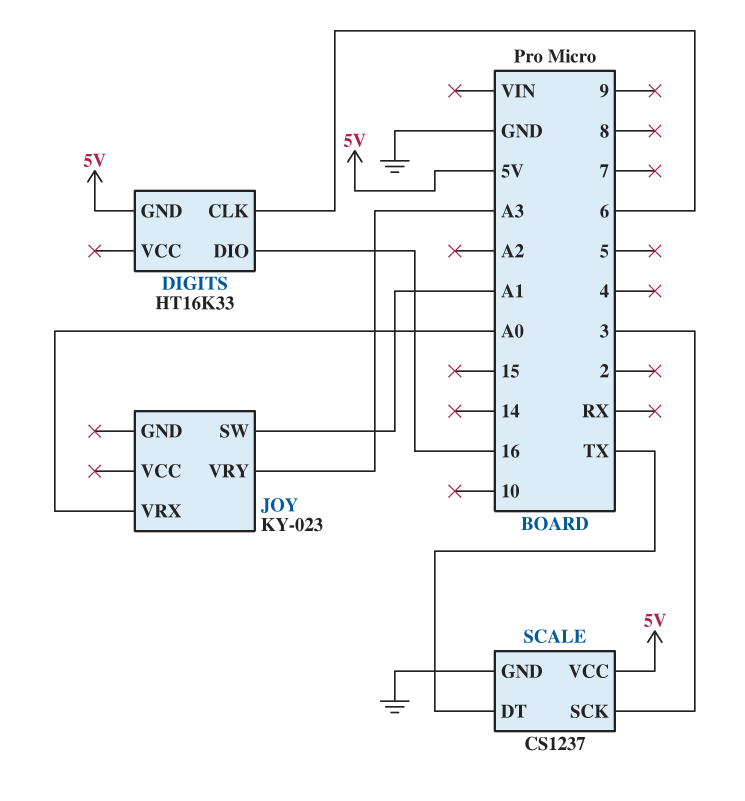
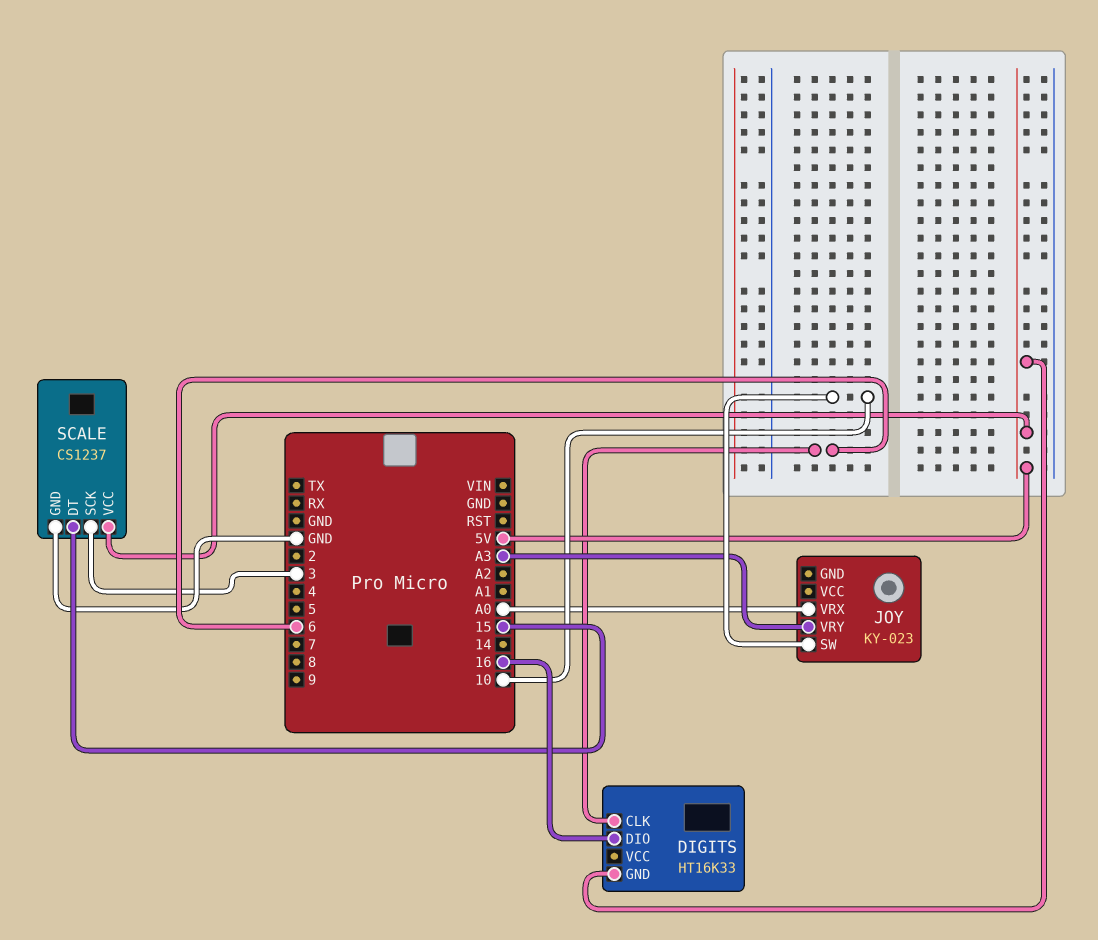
JOY pin SW: A1 -> 10
SCALE pin DT: TX -> 15

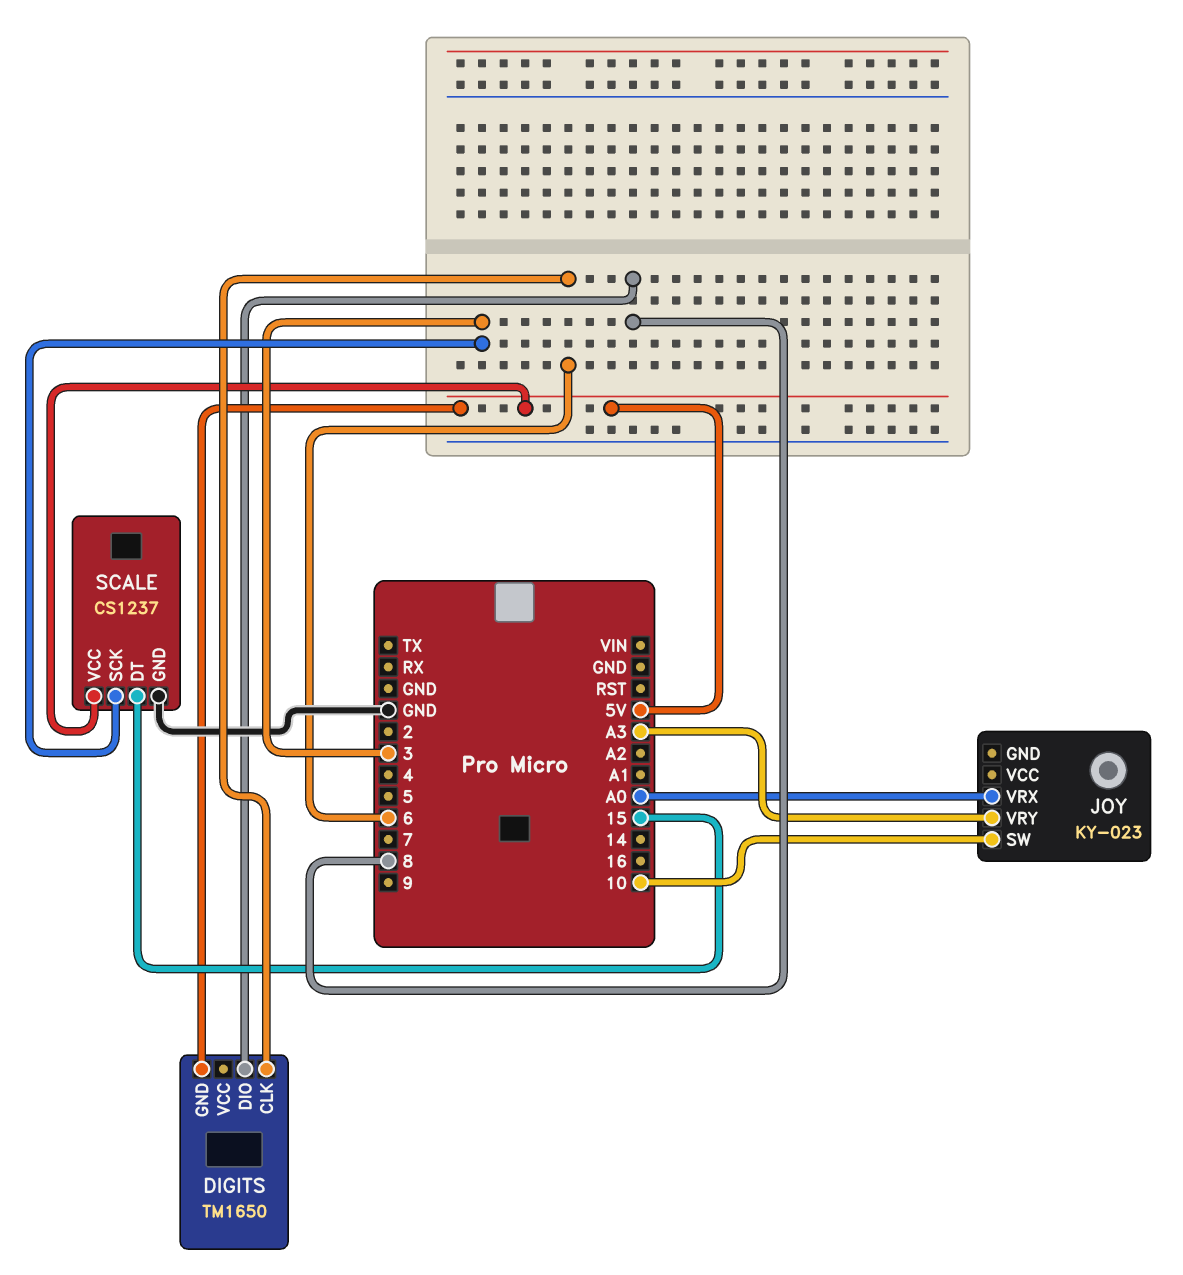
DIGITS: HT16K33 -> TM1650
DIGITS pin DIO: 16 -> 8

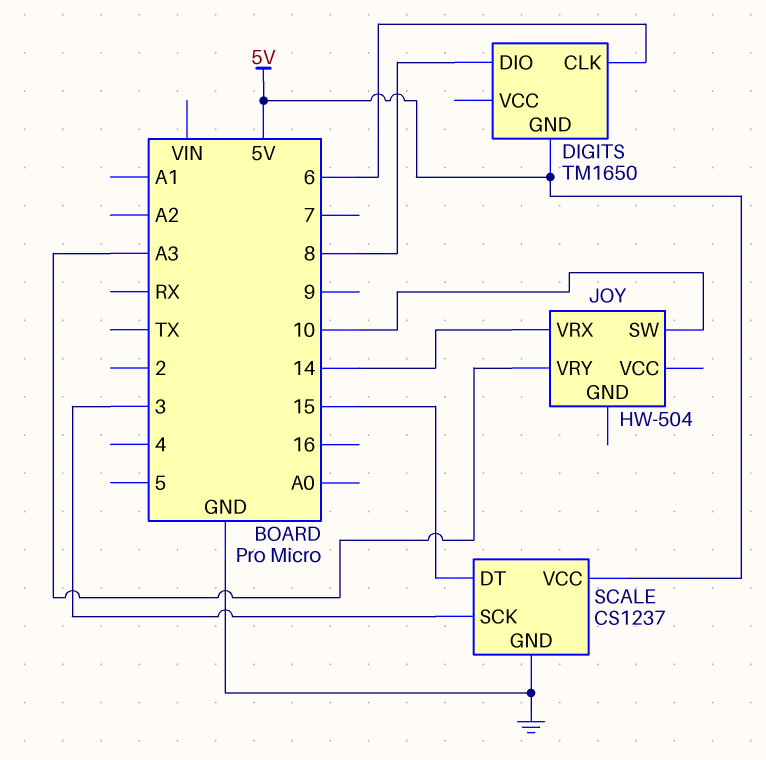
JOY: KY-023 -> HW-504
JOY pin VRX: A0 -> 14

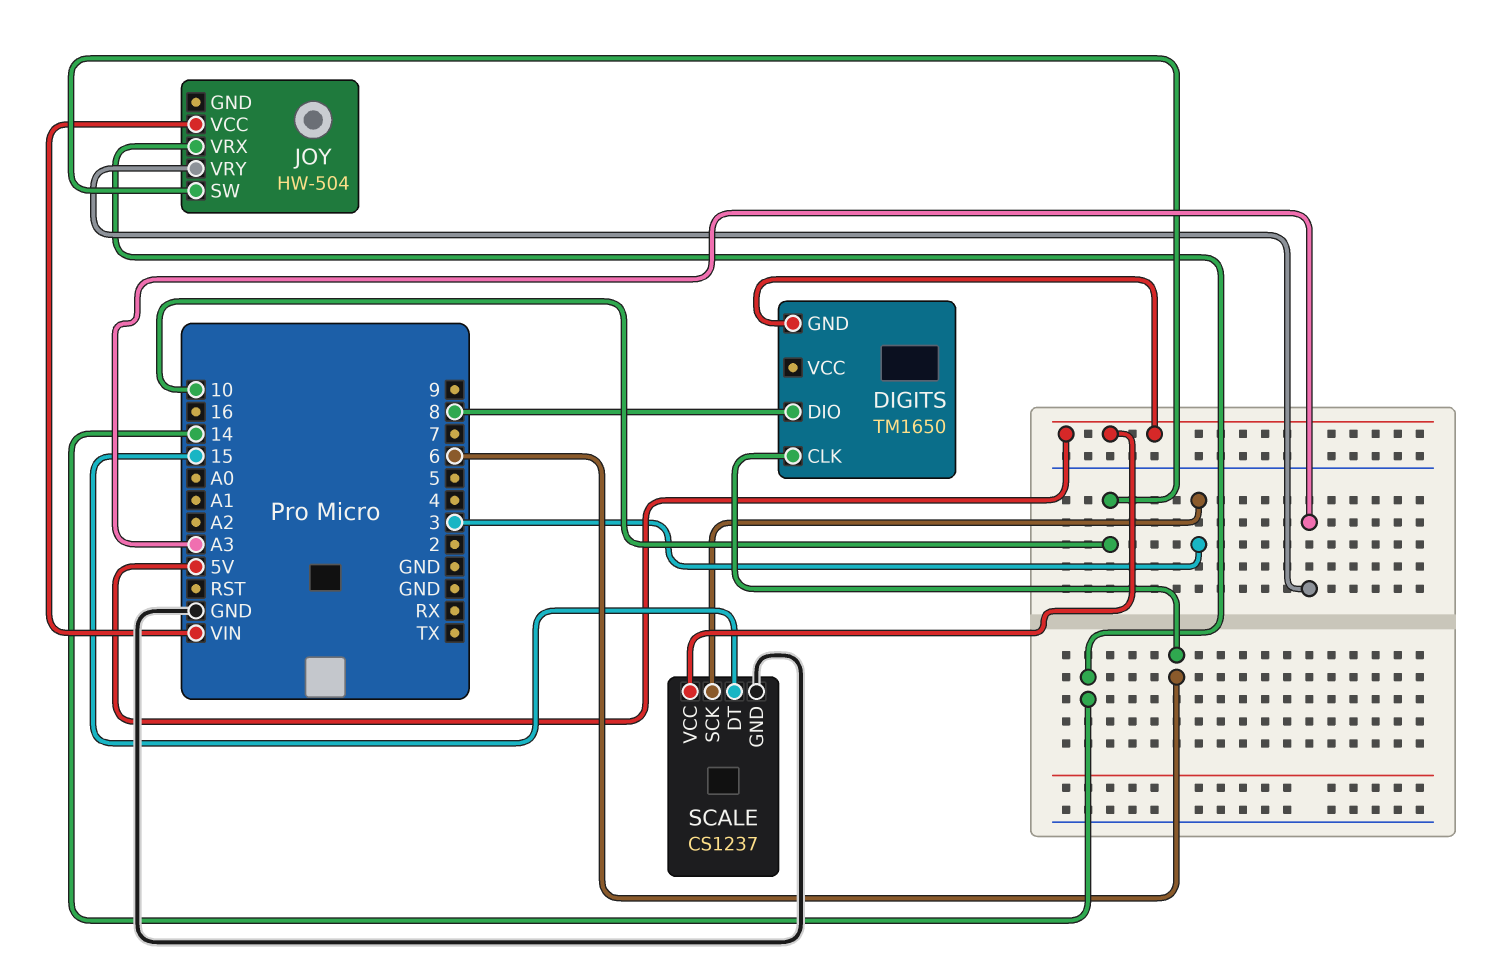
JOY pin VCC: none -> VIN

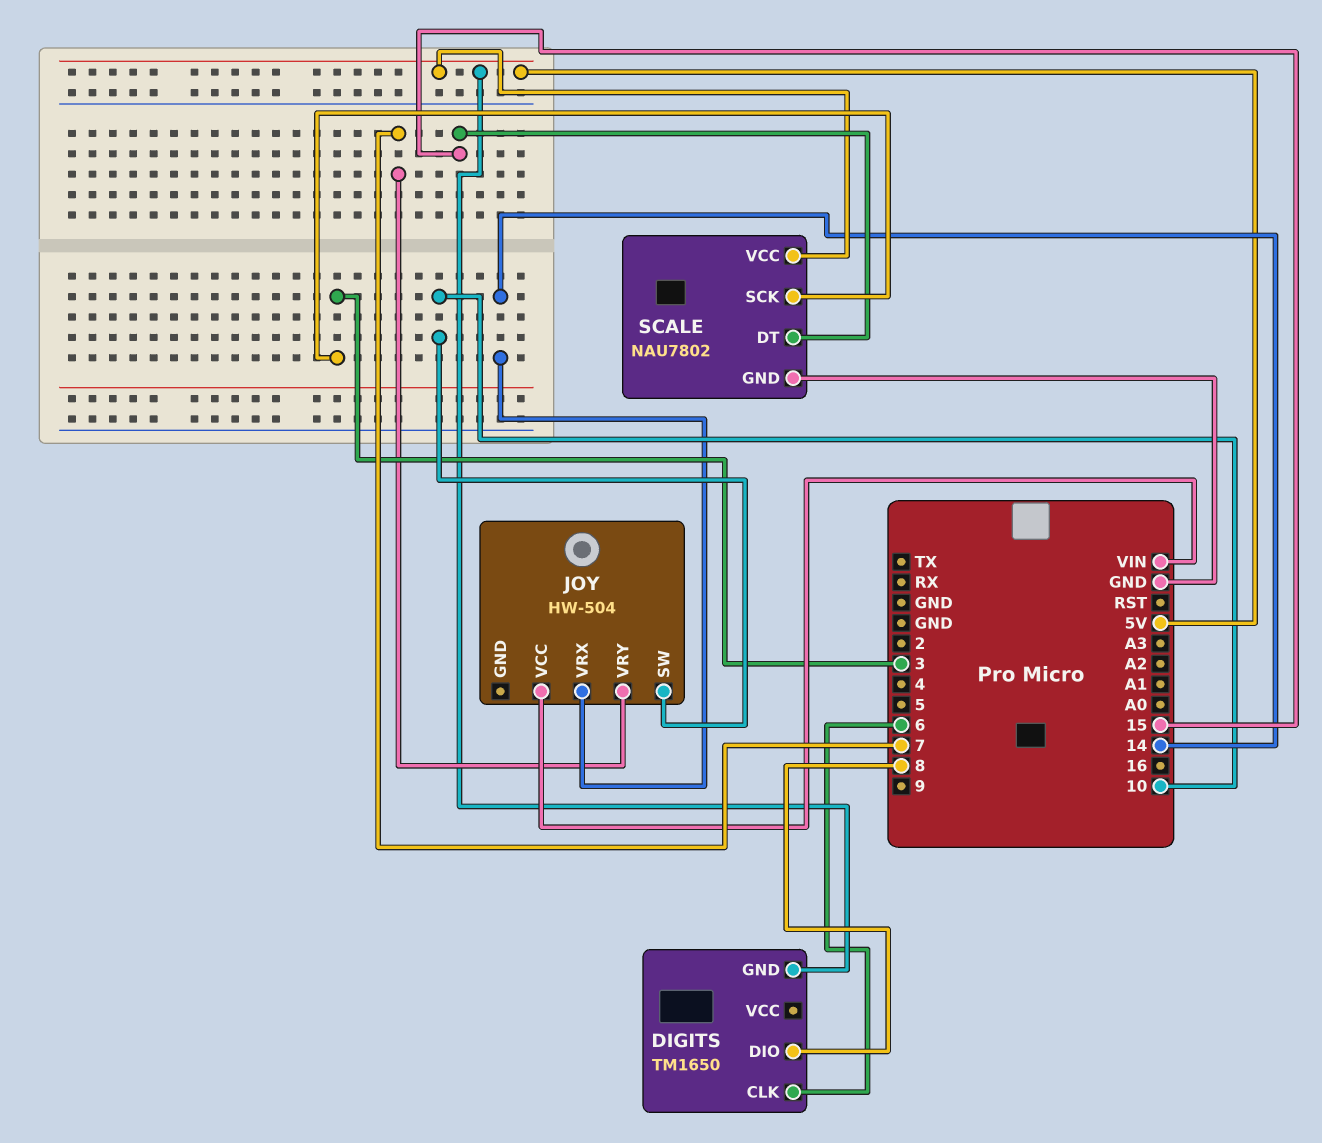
JOY pin VRY: A3 -> 7
SCALE: CS1237 -> NAU7802

